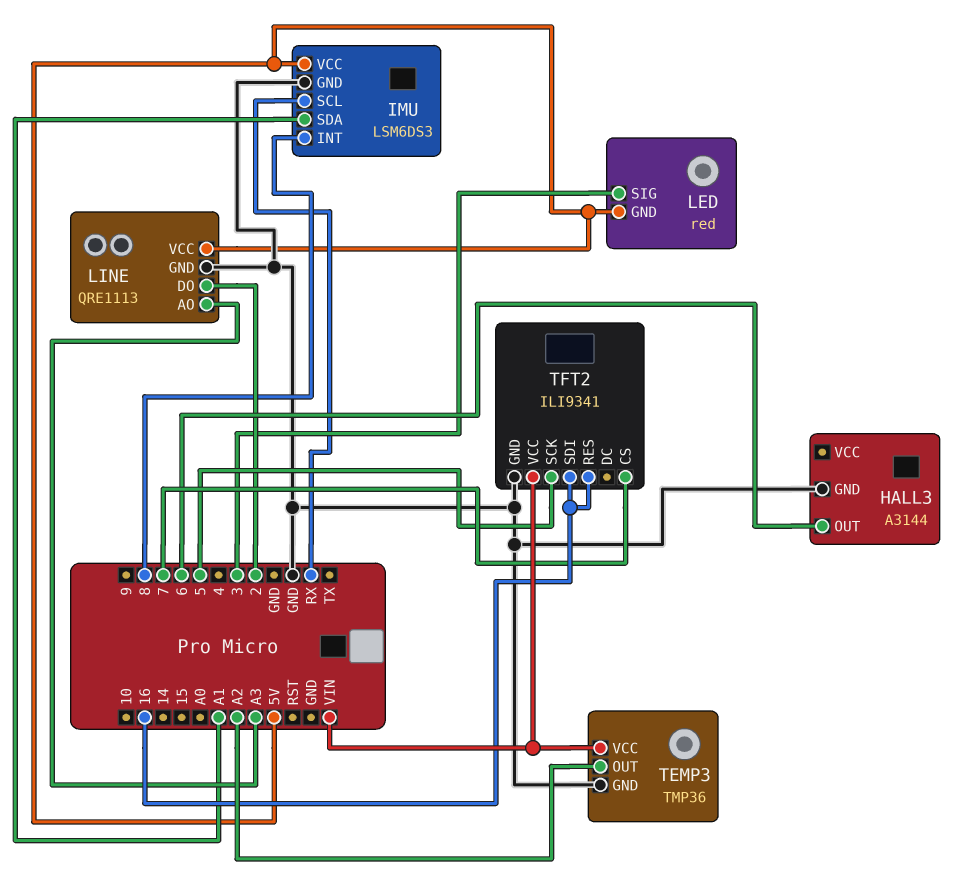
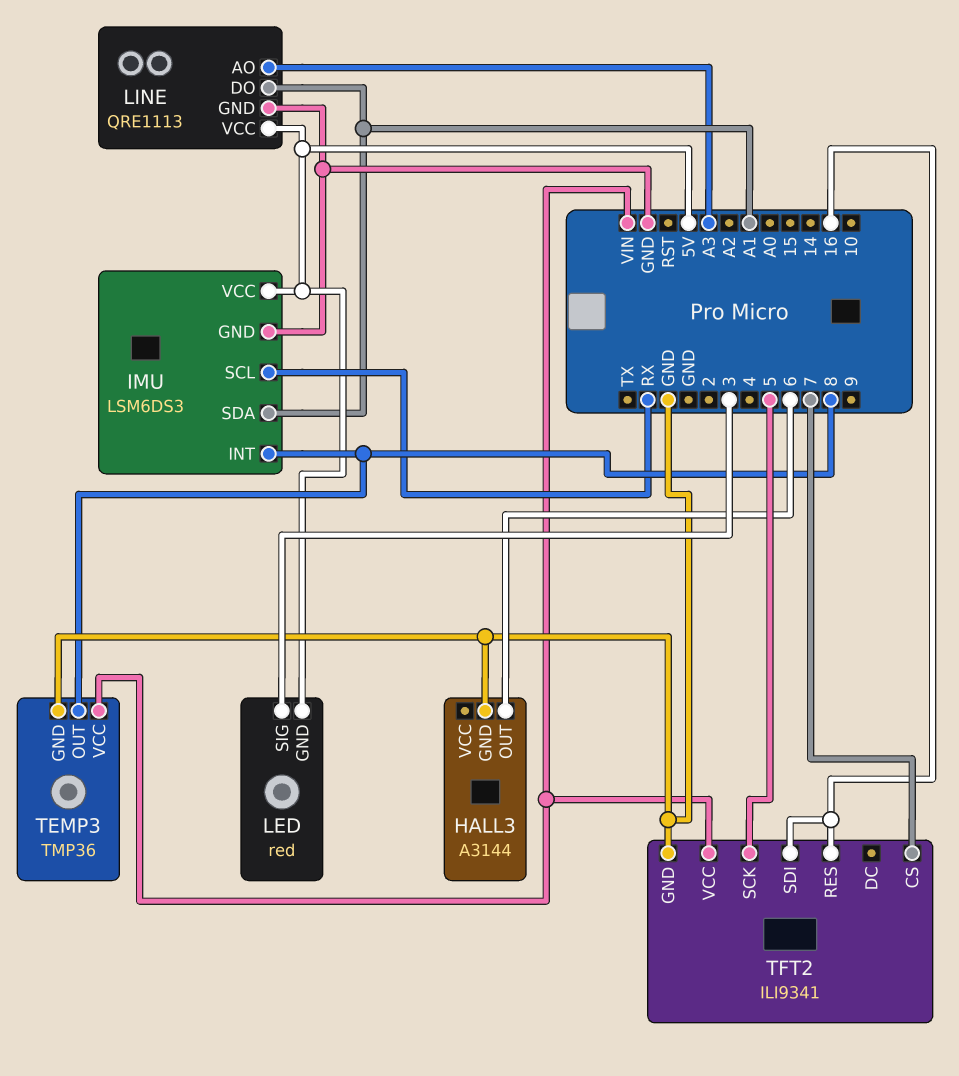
LINE pin DO: 2 -> A1
TEMP3 pin OUT: A2 -> 8

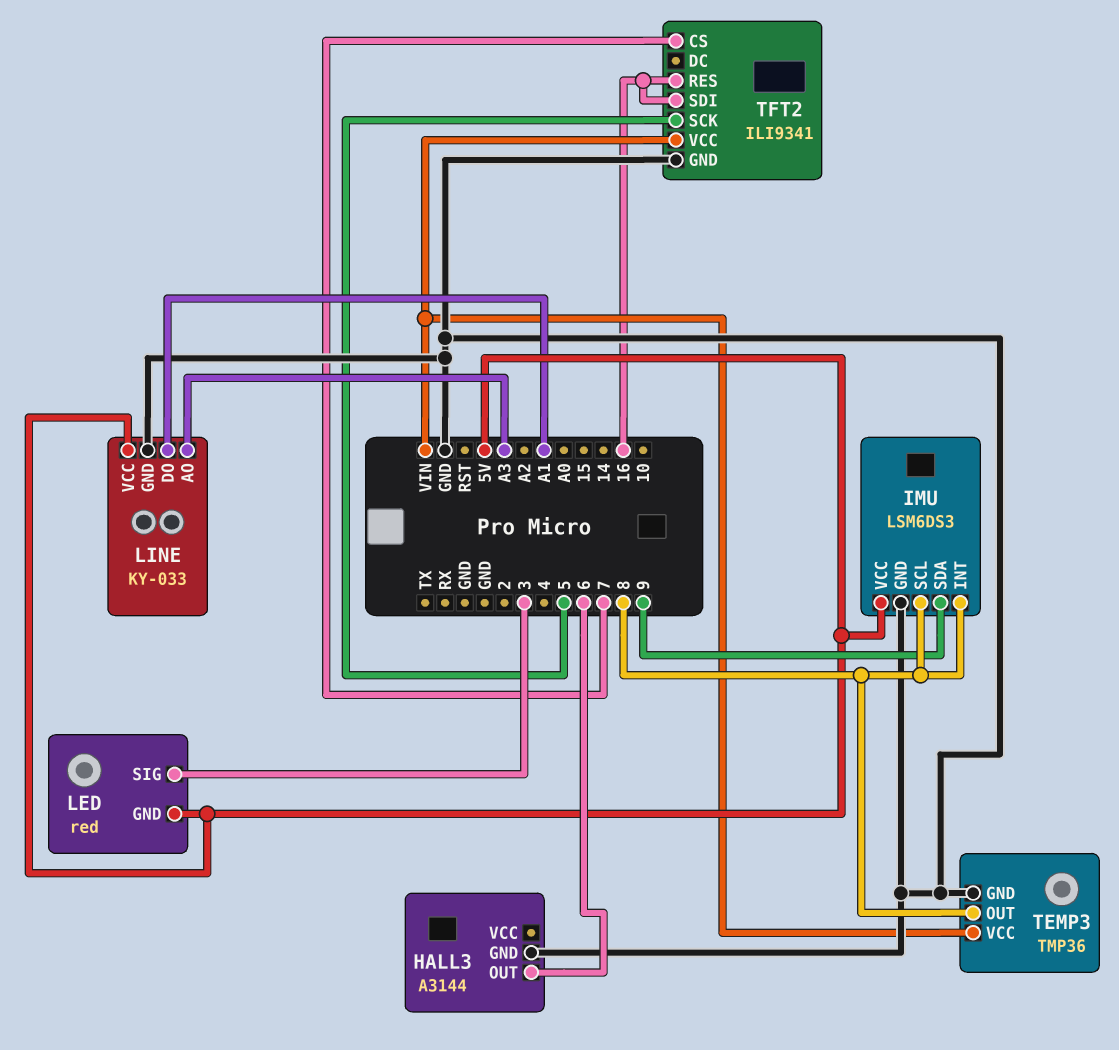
IMU pin SCL: RX -> 8
IMU pin SDA: A1 -> 9
LINE: QRE1113 -> KY-033

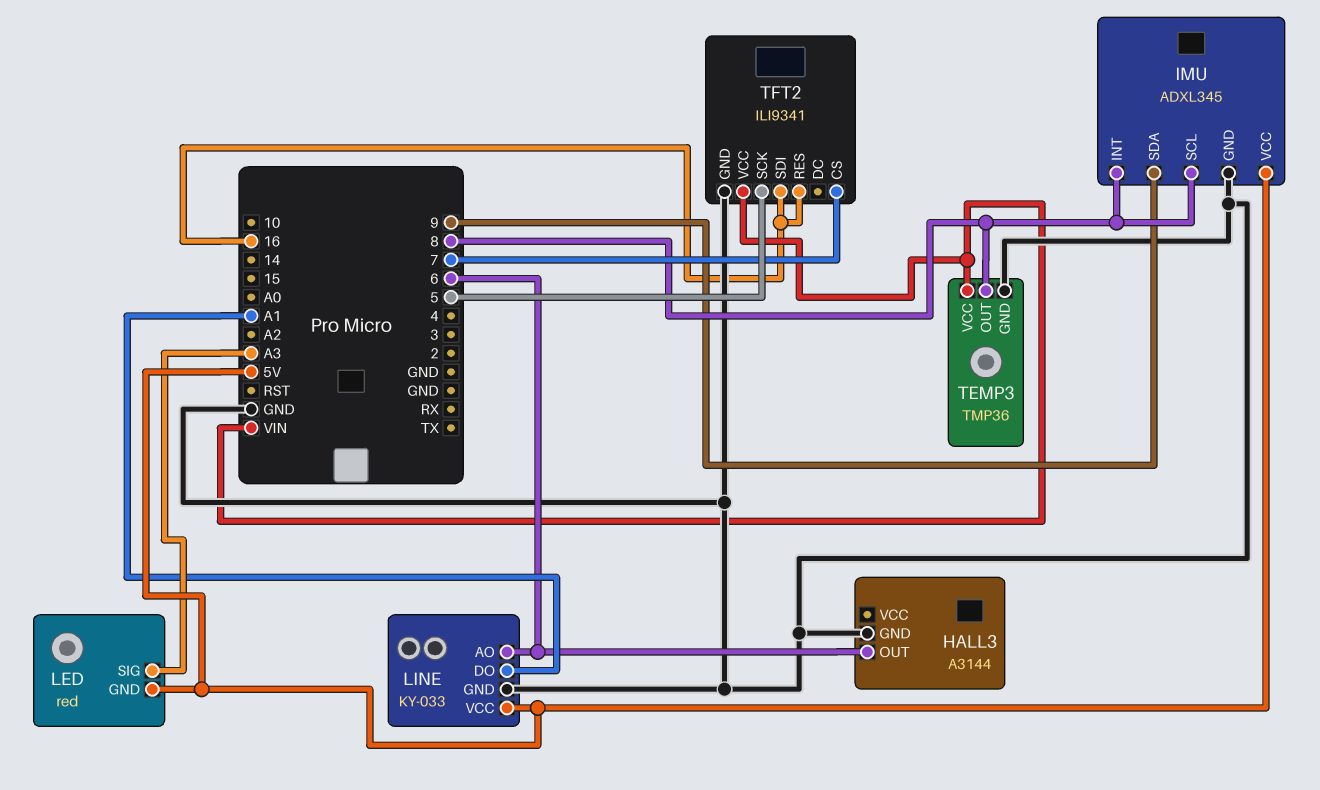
IMU: LSM6DS3 -> ADXL345
LED pin SIG: 3 -> A3
LINE pin AO: A3 -> 6

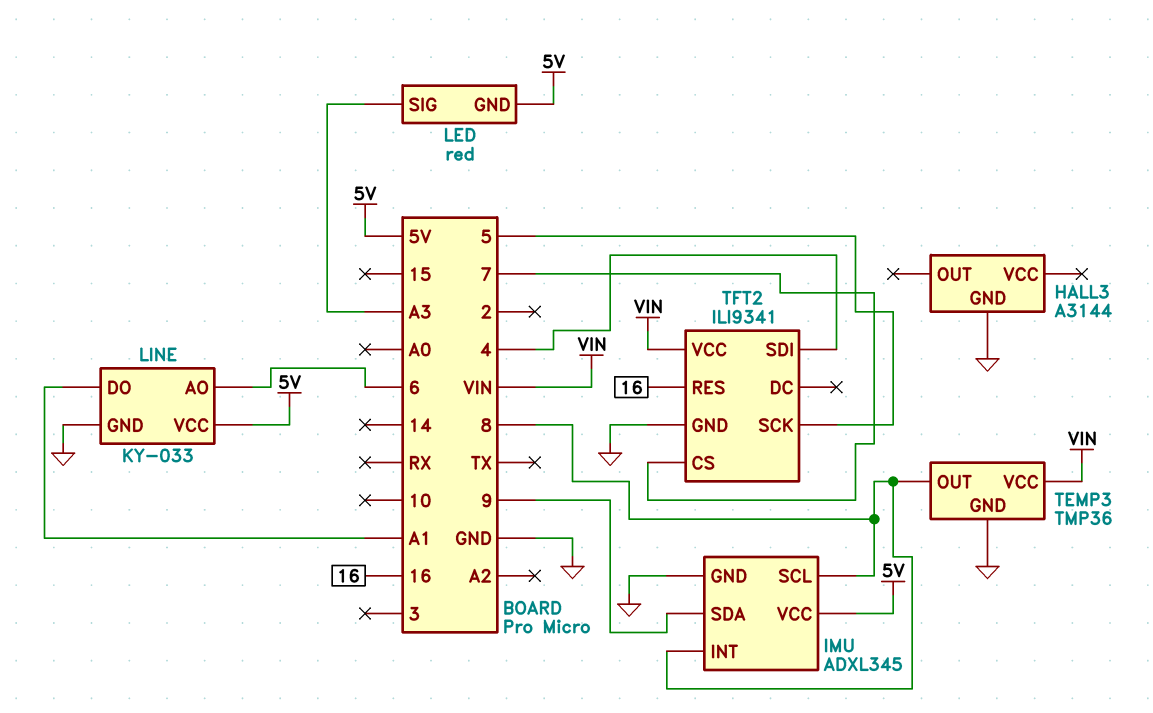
HALL3 pin OUT: 6 -> none
TFT2 pin SDI: 16 -> 4

